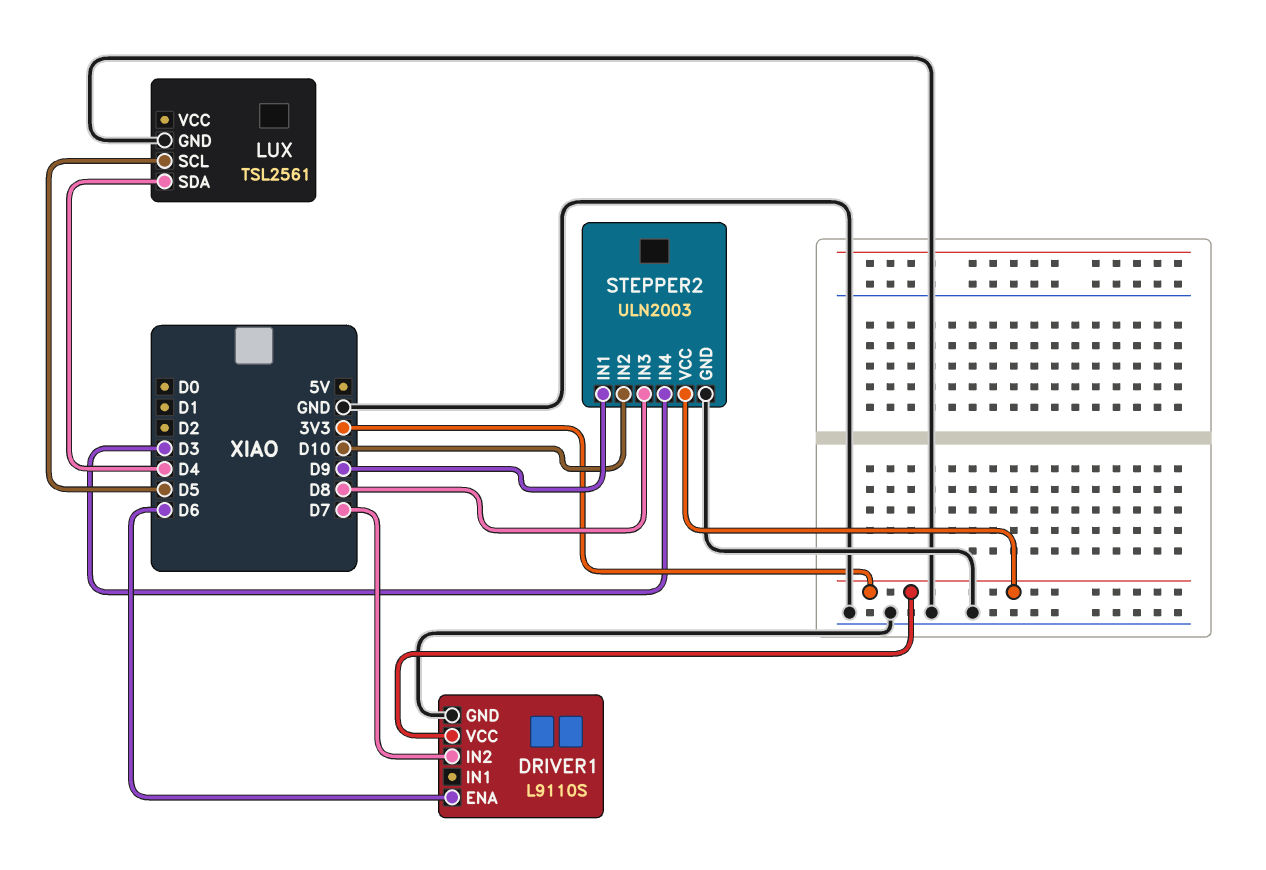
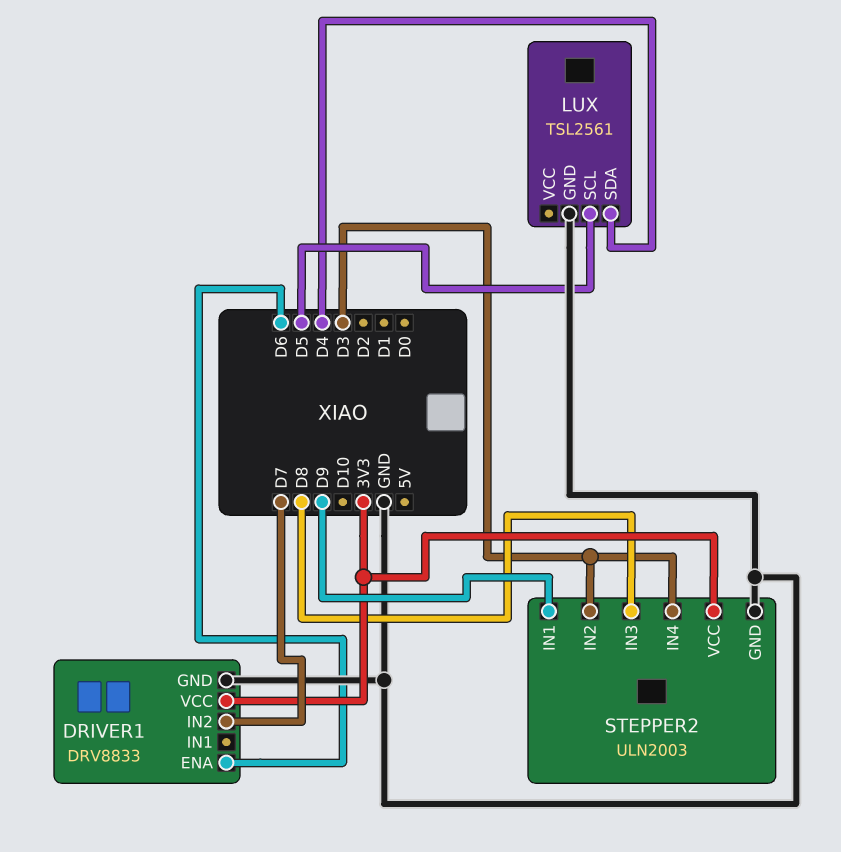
DRIVER1: L9110S -> DRV8833
STEPPER2 pin IN2: D10 -> D3

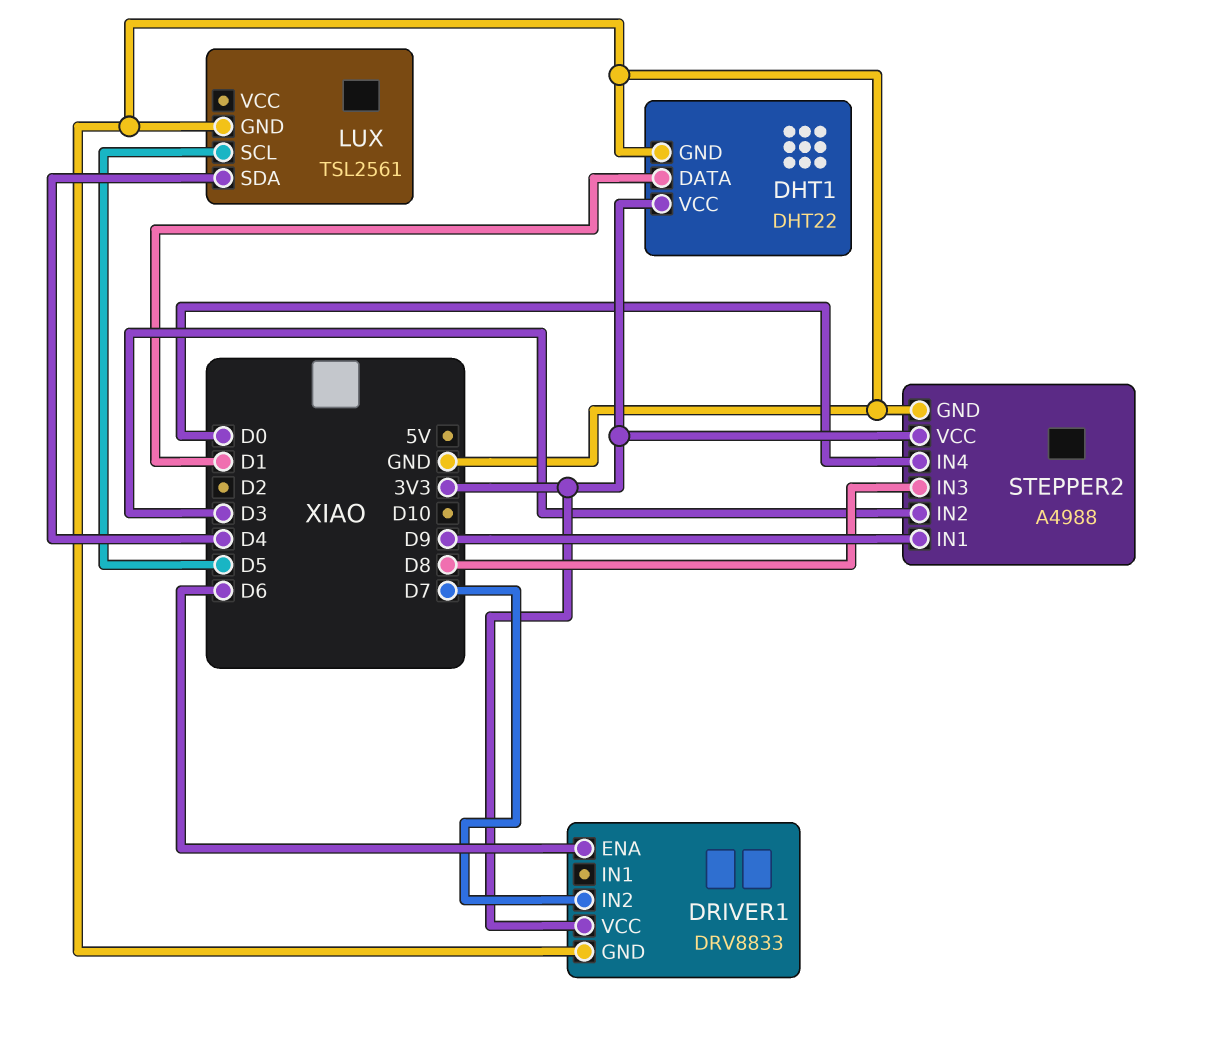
DHT1: none -> DHT22
DHT1 pin DATA: none -> D1
DHT1 pin GND: none -> GND
DHT1 pin VCC: none -> 3V3
STEPPER2: ULN2003 -> A4988
STEPPER2 pin IN4: D3 -> D0

